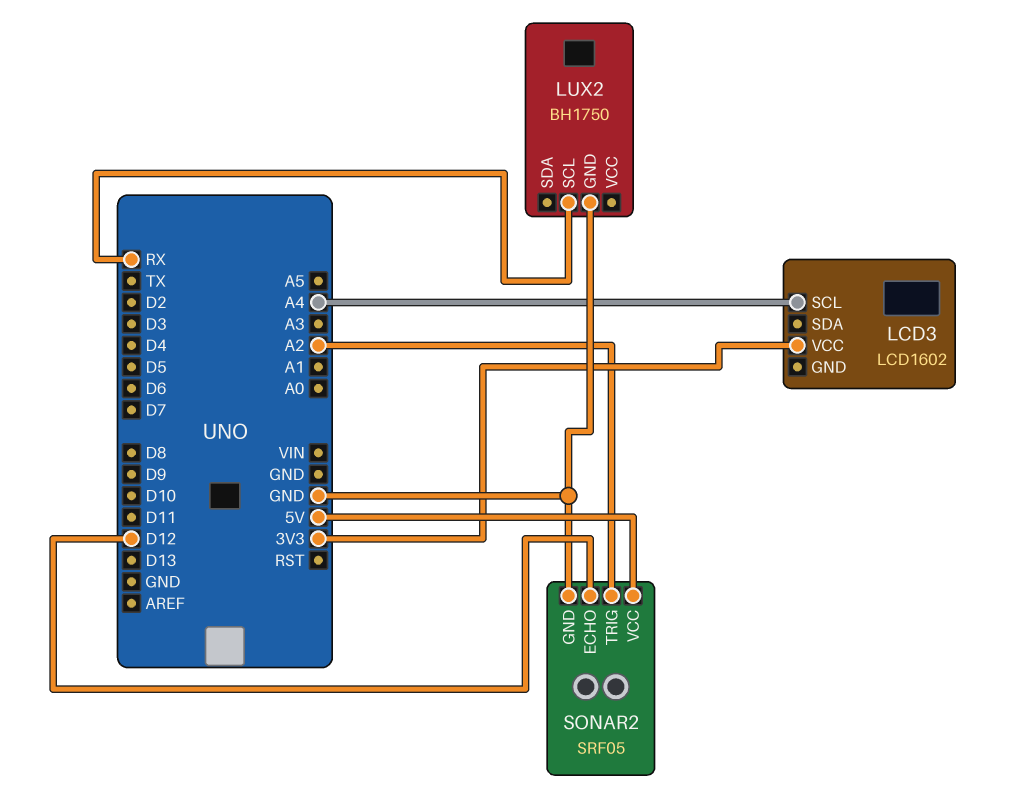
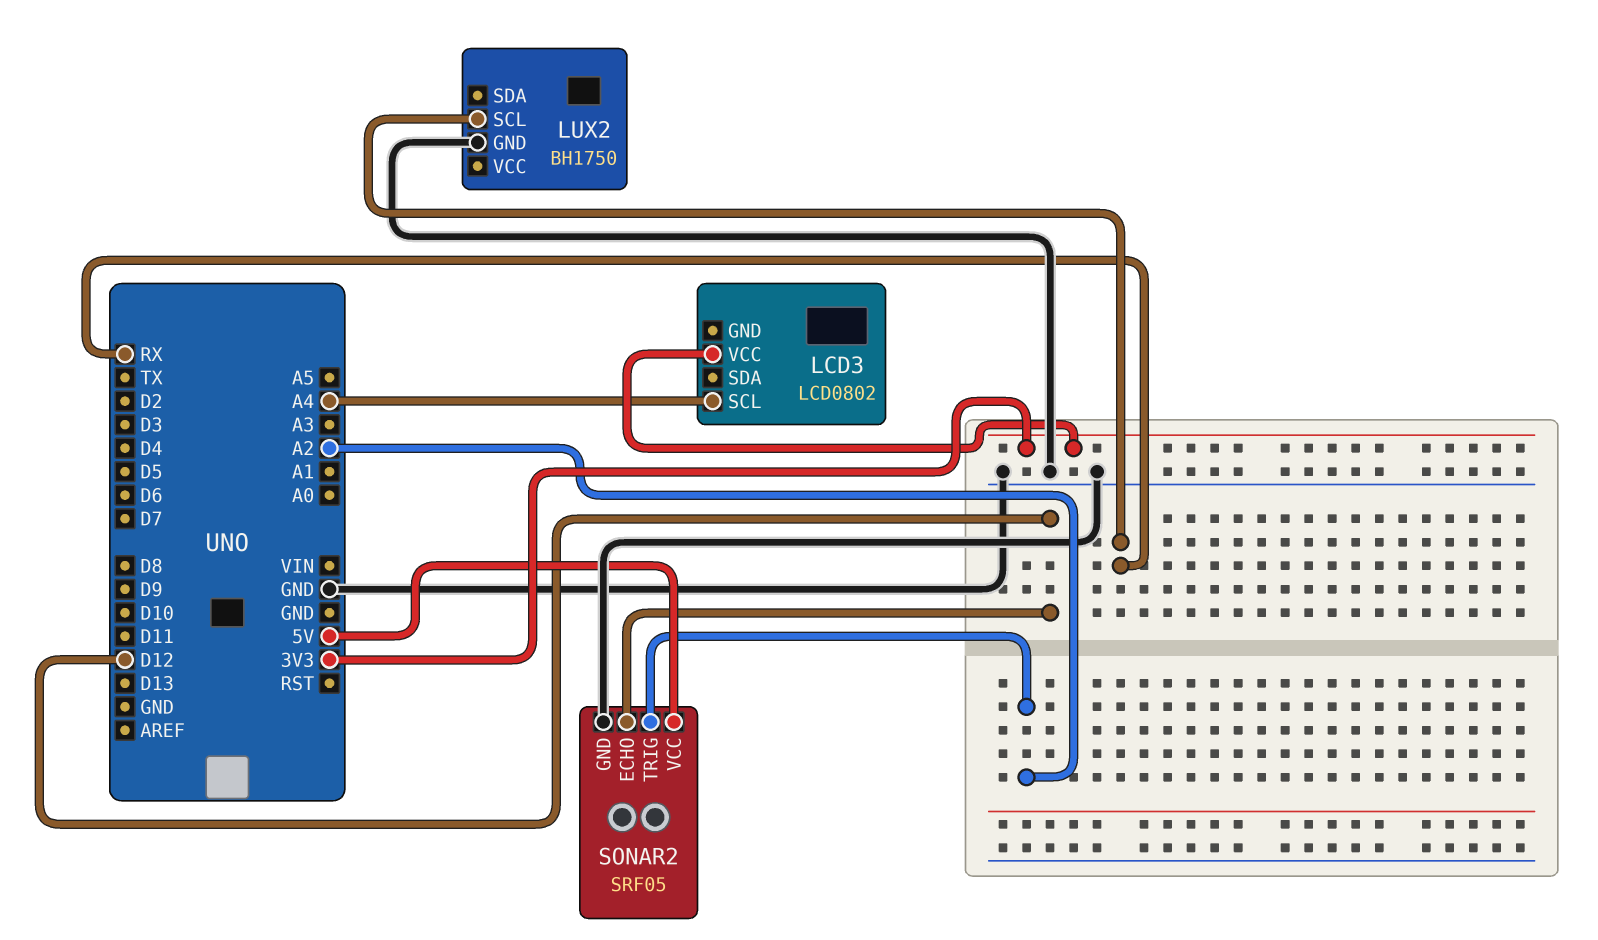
LCD3: LCD1602 -> LCD0802

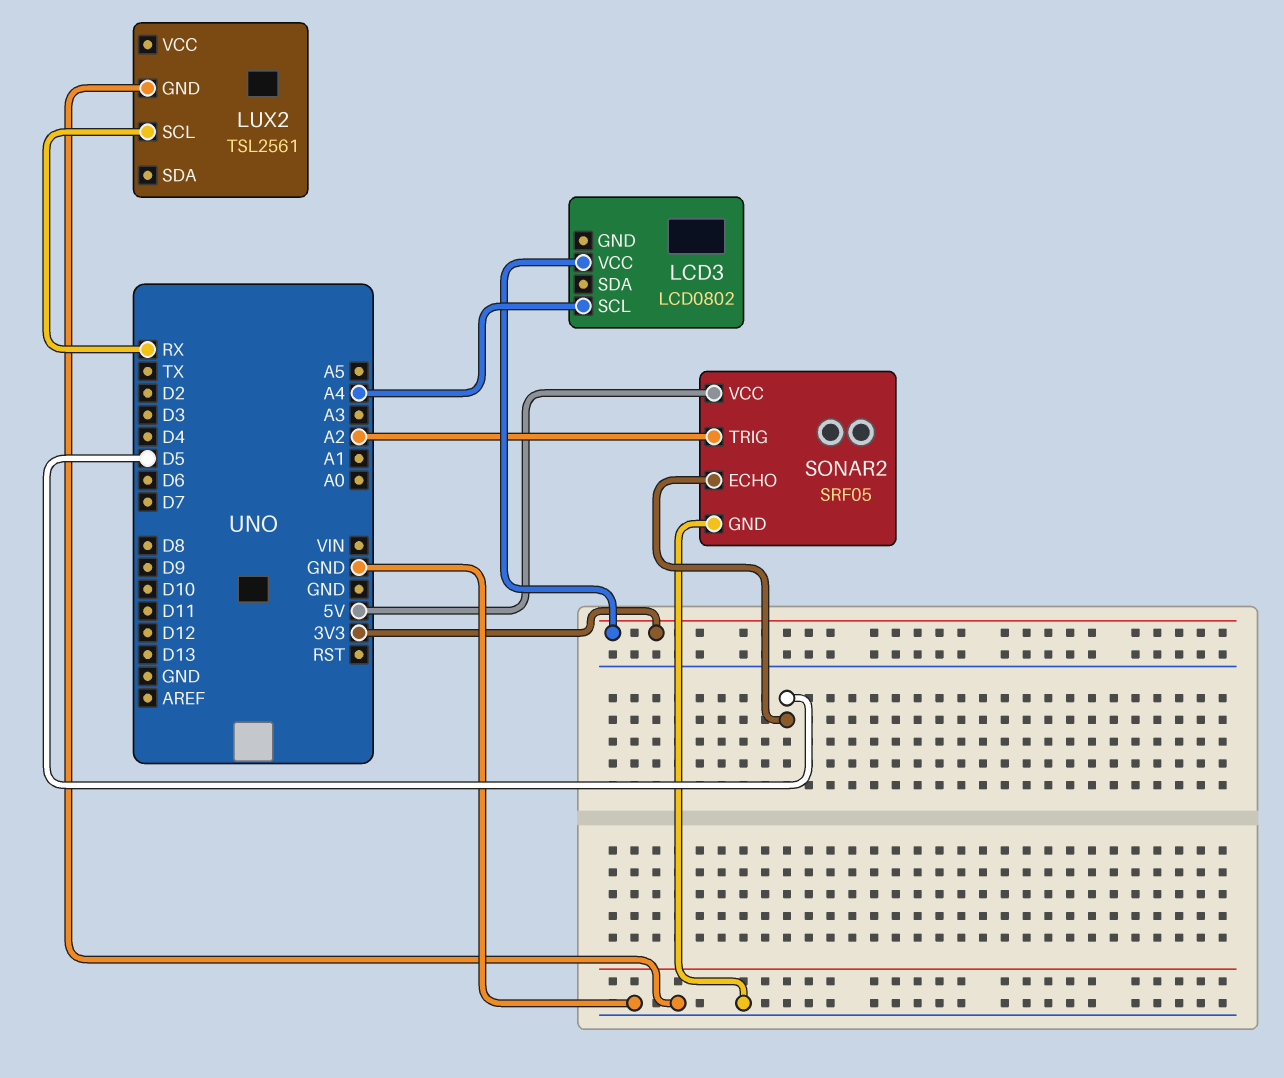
LUX2: BH1750 -> TSL2561
SONAR2 pin ECHO: D12 -> D5

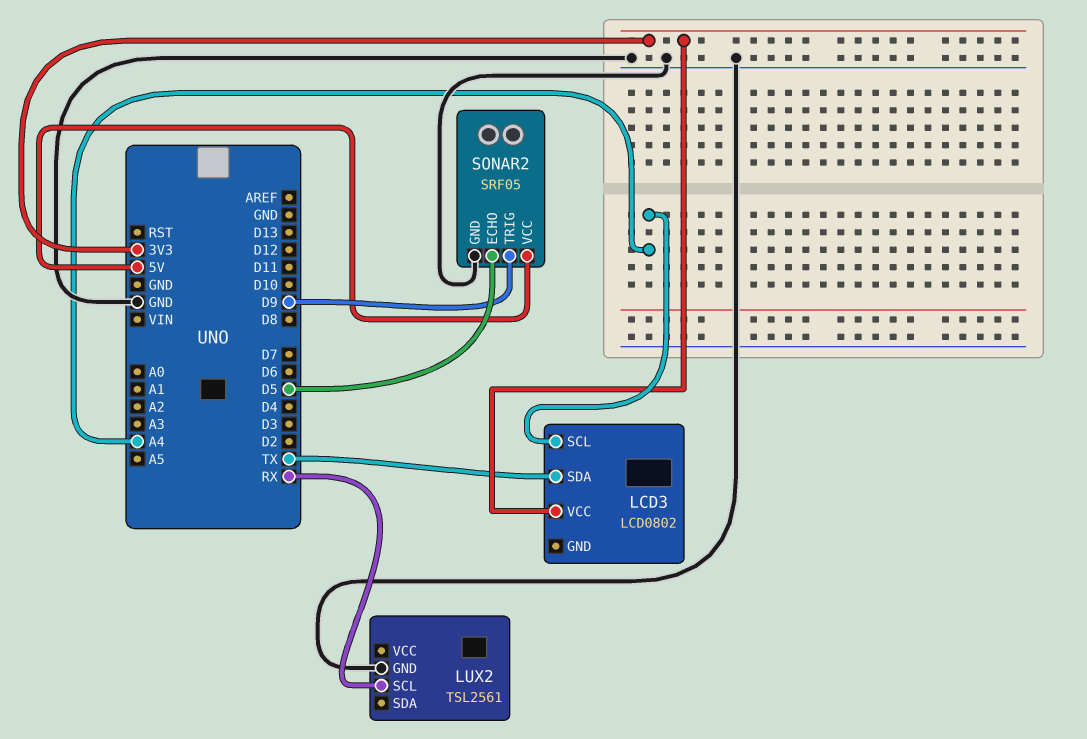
LCD3 pin SDA: none -> TX
SONAR2 pin TRIG: A2 -> D9

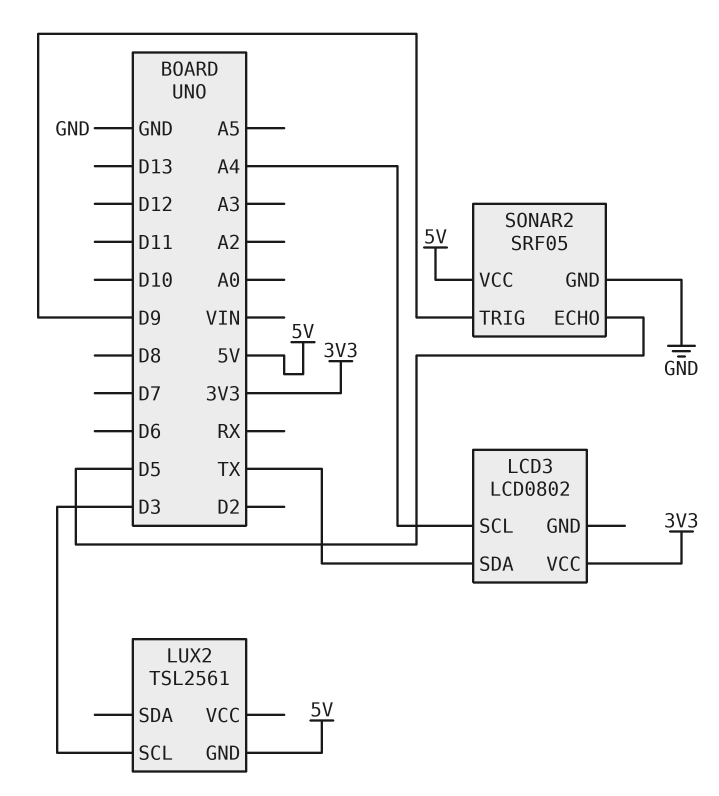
LUX2 pin GND: GND -> 5V
LUX2 pin SCL: RX -> D3

